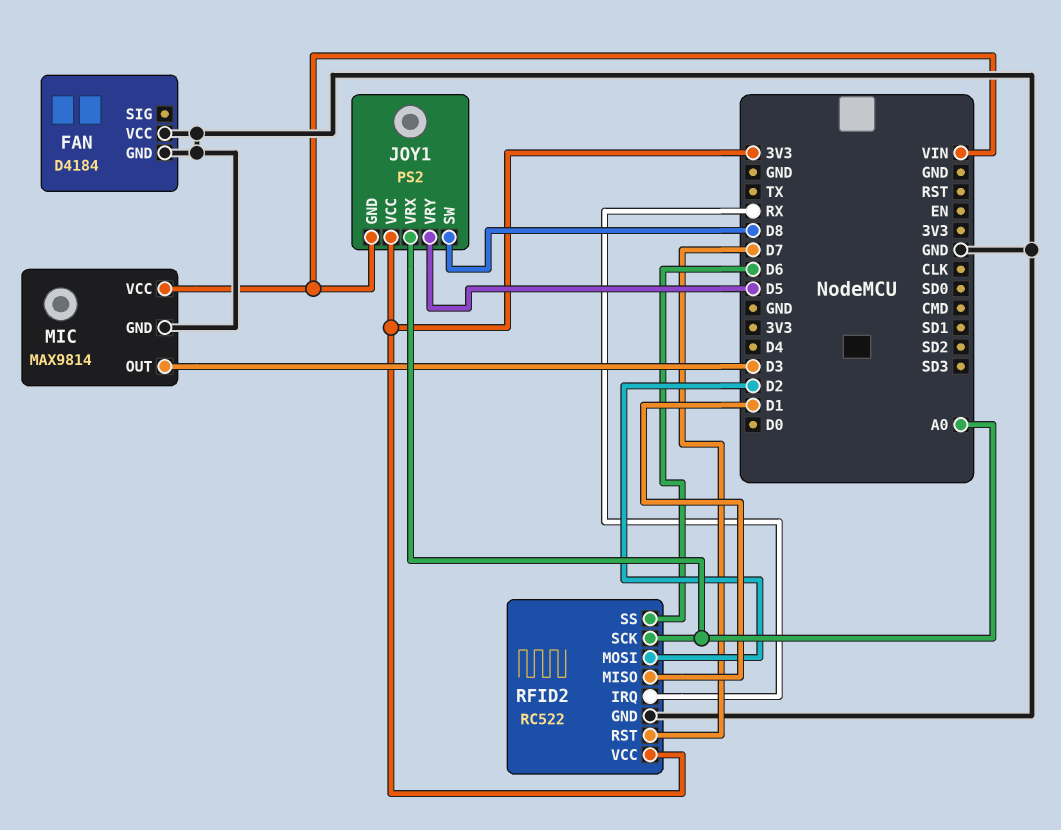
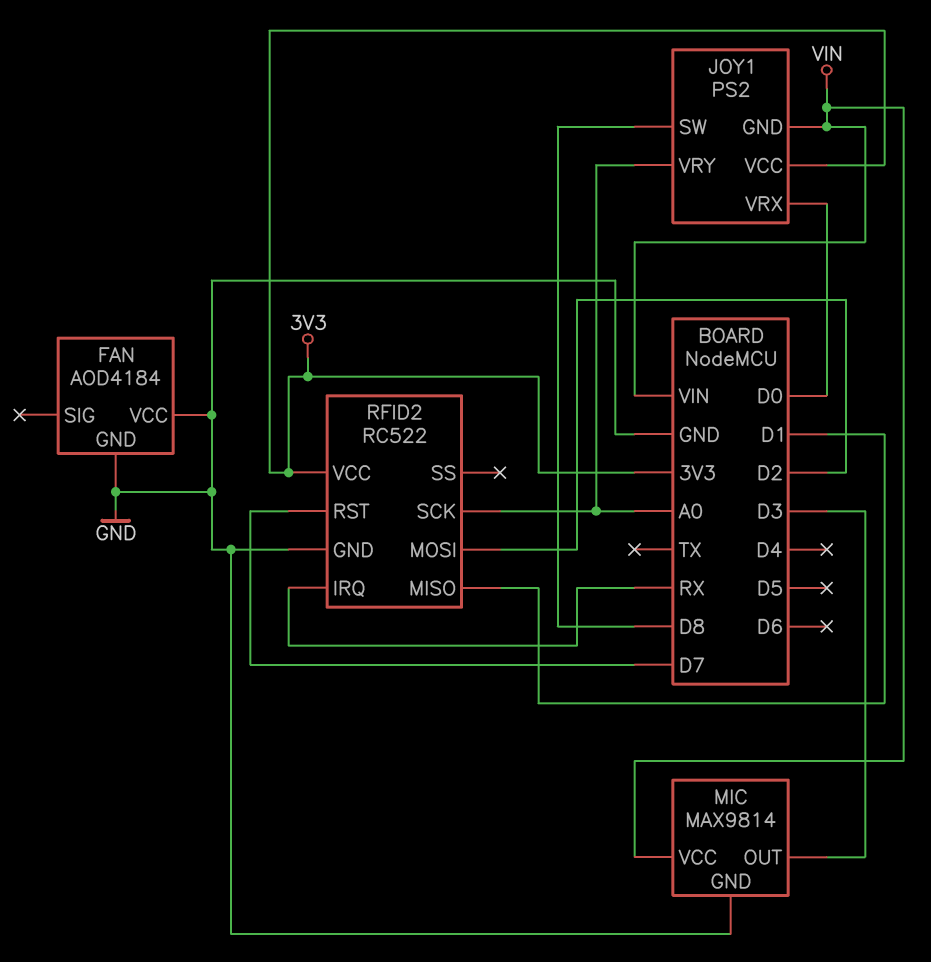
FAN: D4184 -> AOD4184
JOY1 pin VRX: A0 -> D0
JOY1 pin VRY: D5 -> A0
RFID2 pin SS: D6 -> none

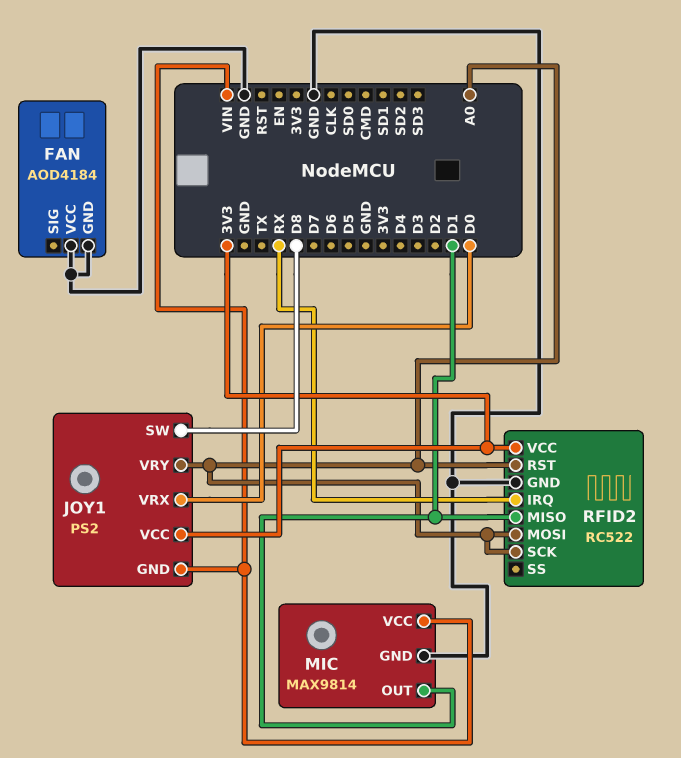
MIC pin OUT: D3 -> D1
RFID2 pin MOSI: D2 -> A0
RFID2 pin RST: D7 -> A0

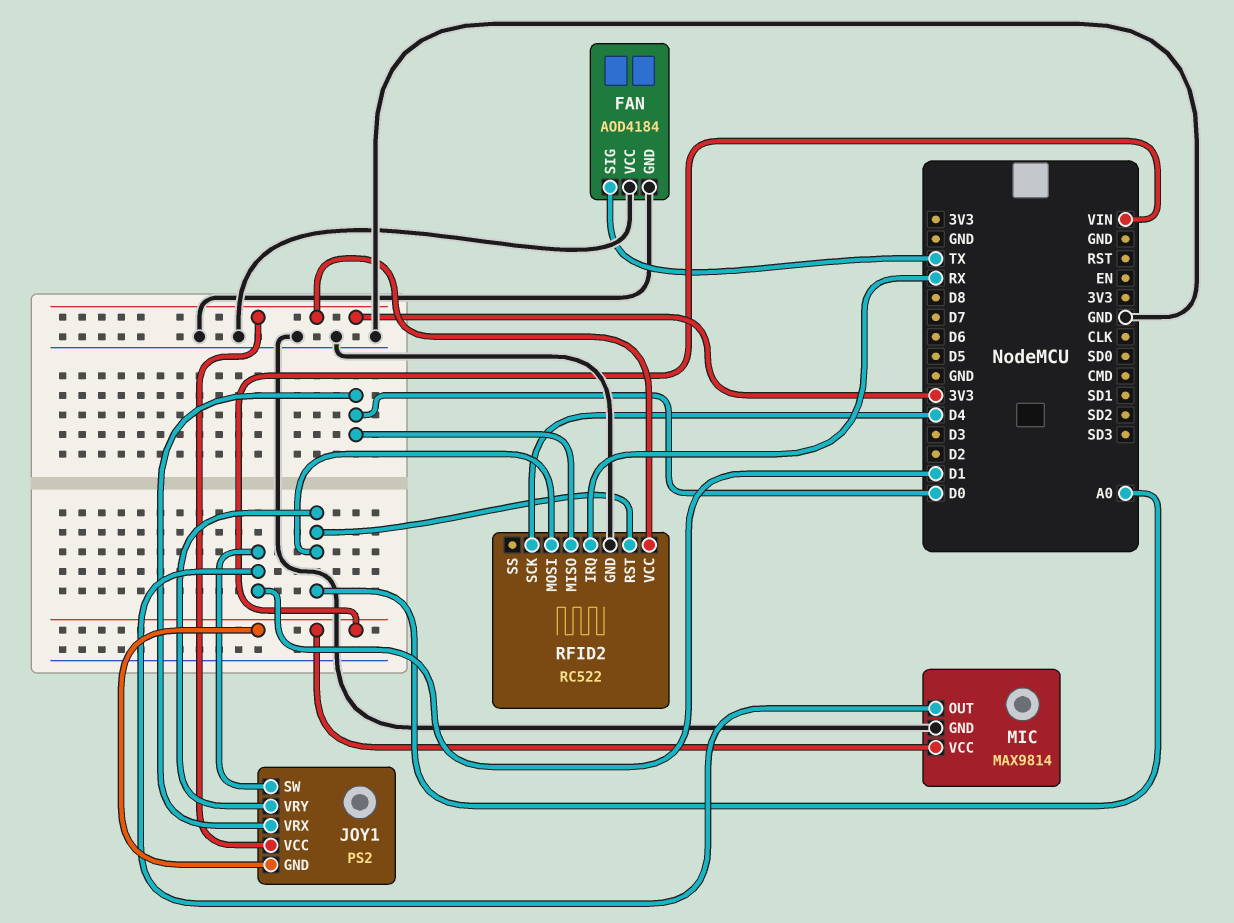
FAN pin SIG: none -> TX
JOY1 pin SW: D8 -> D1
RFID2 pin MISO: D1 -> D0
RFID2 pin SCK: A0 -> D4

